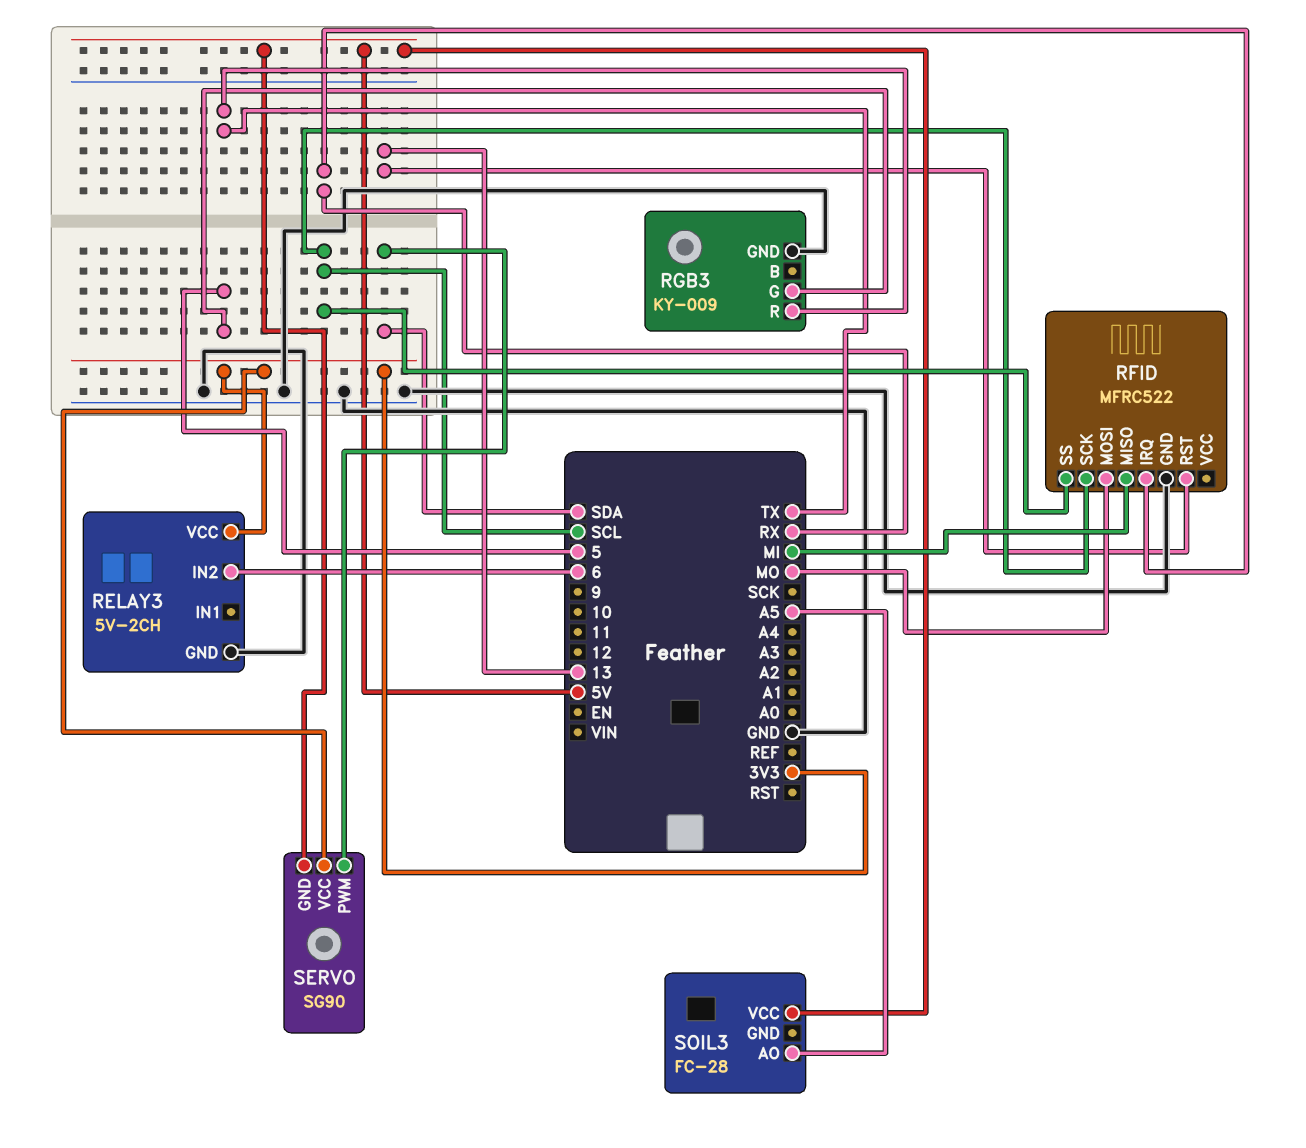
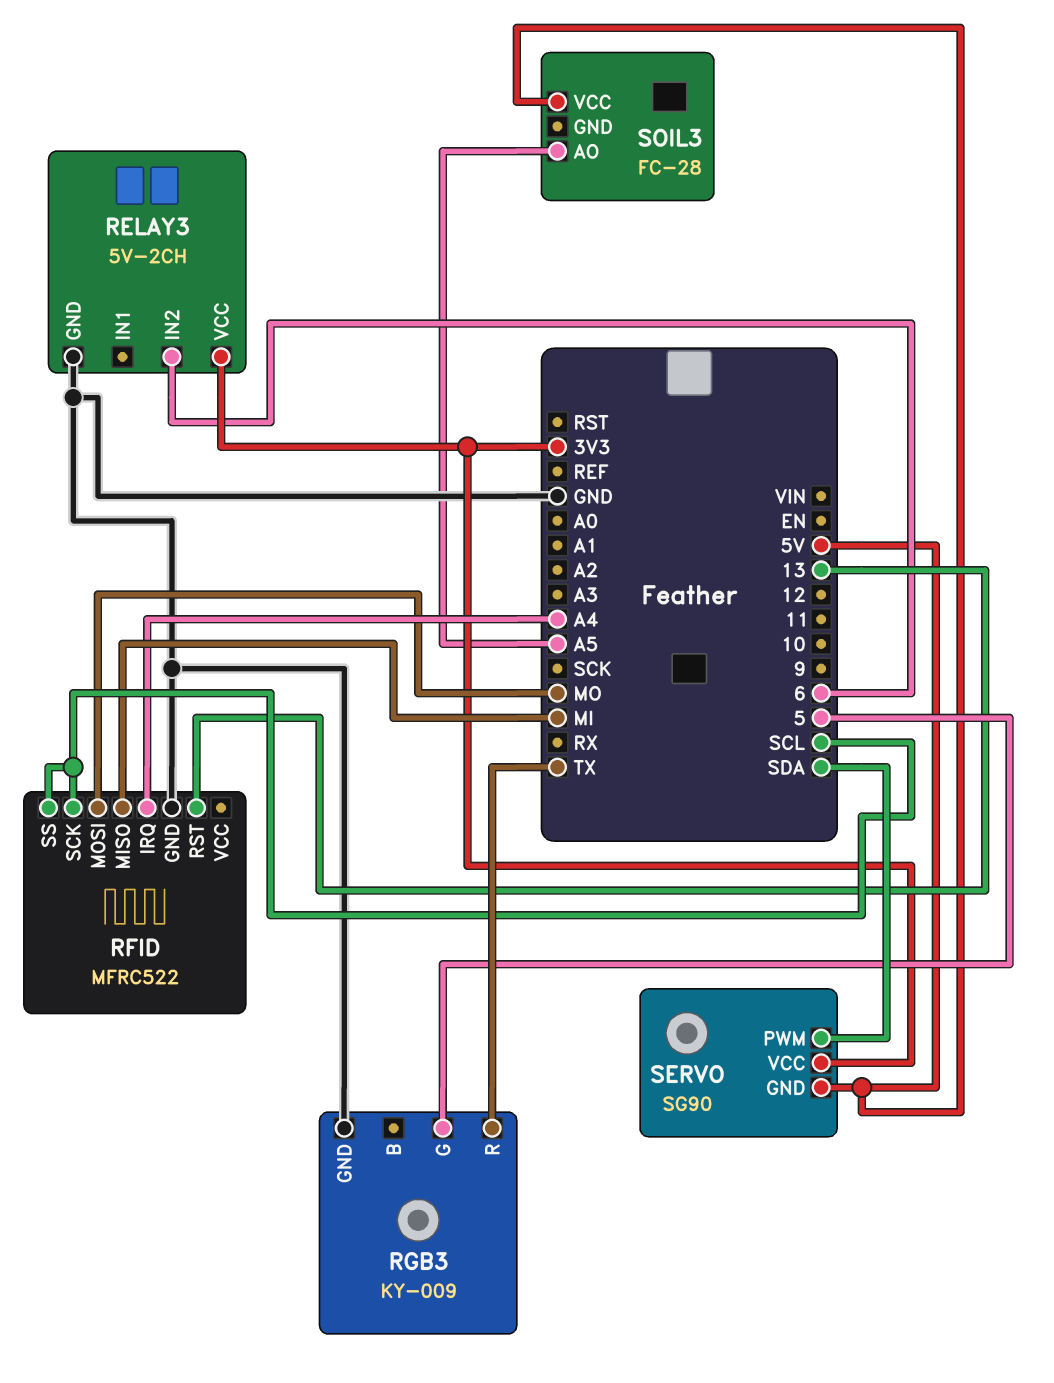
RFID pin IRQ: RX -> A4

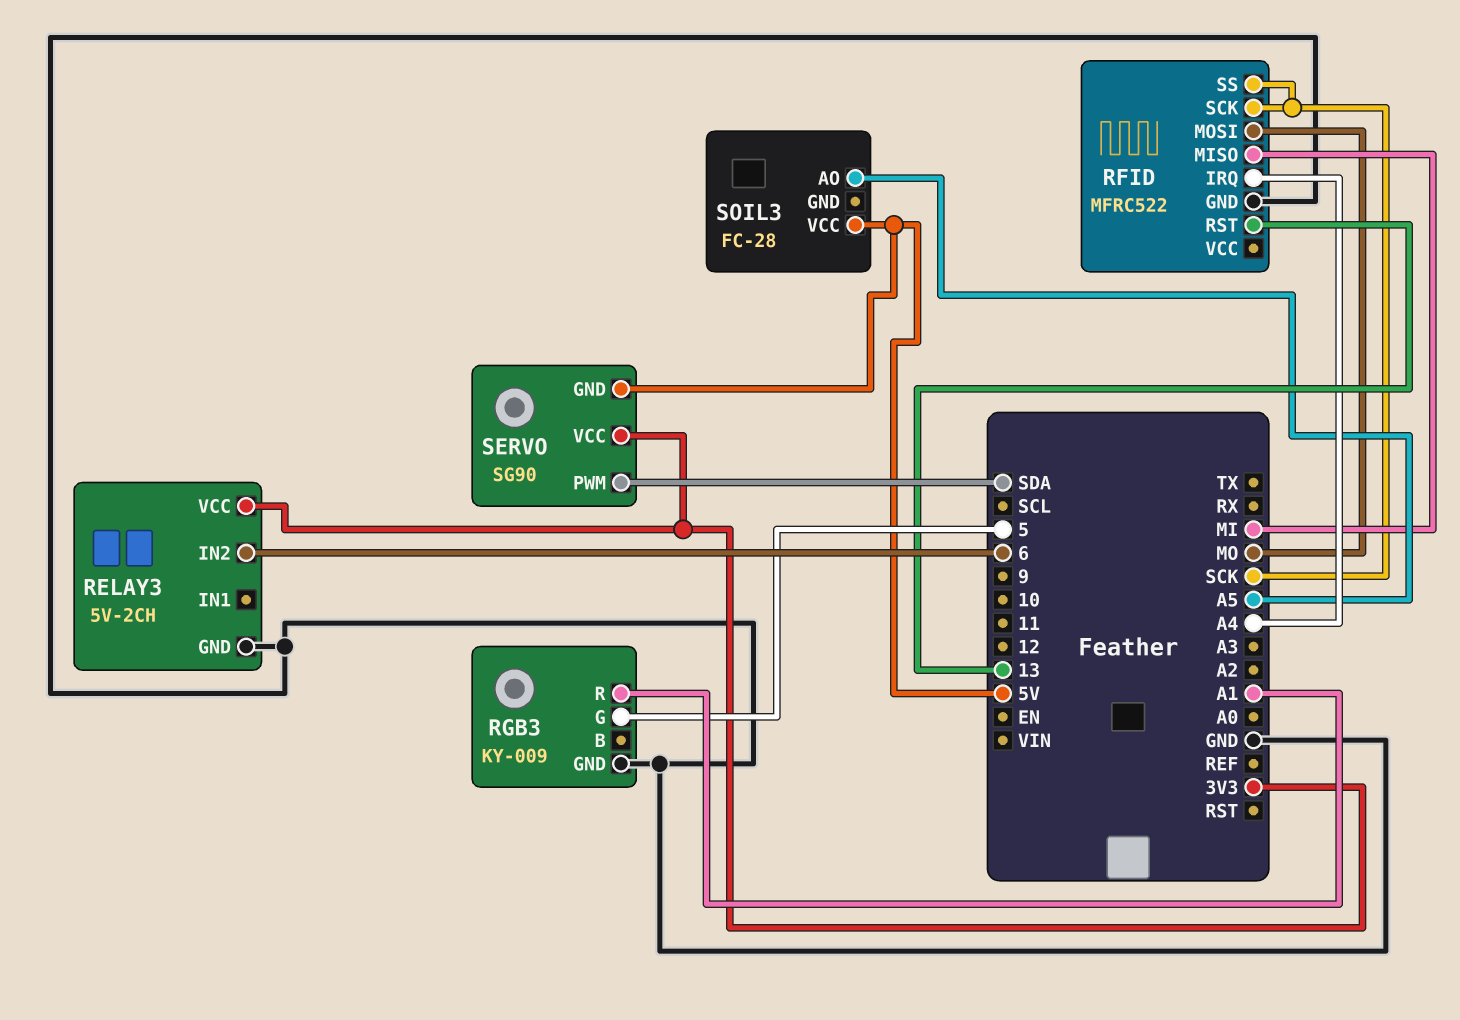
RFID pin SCK: SCL -> SCK
RFID pin SS: SCL -> SCK
RGB3 pin R: TX -> A1

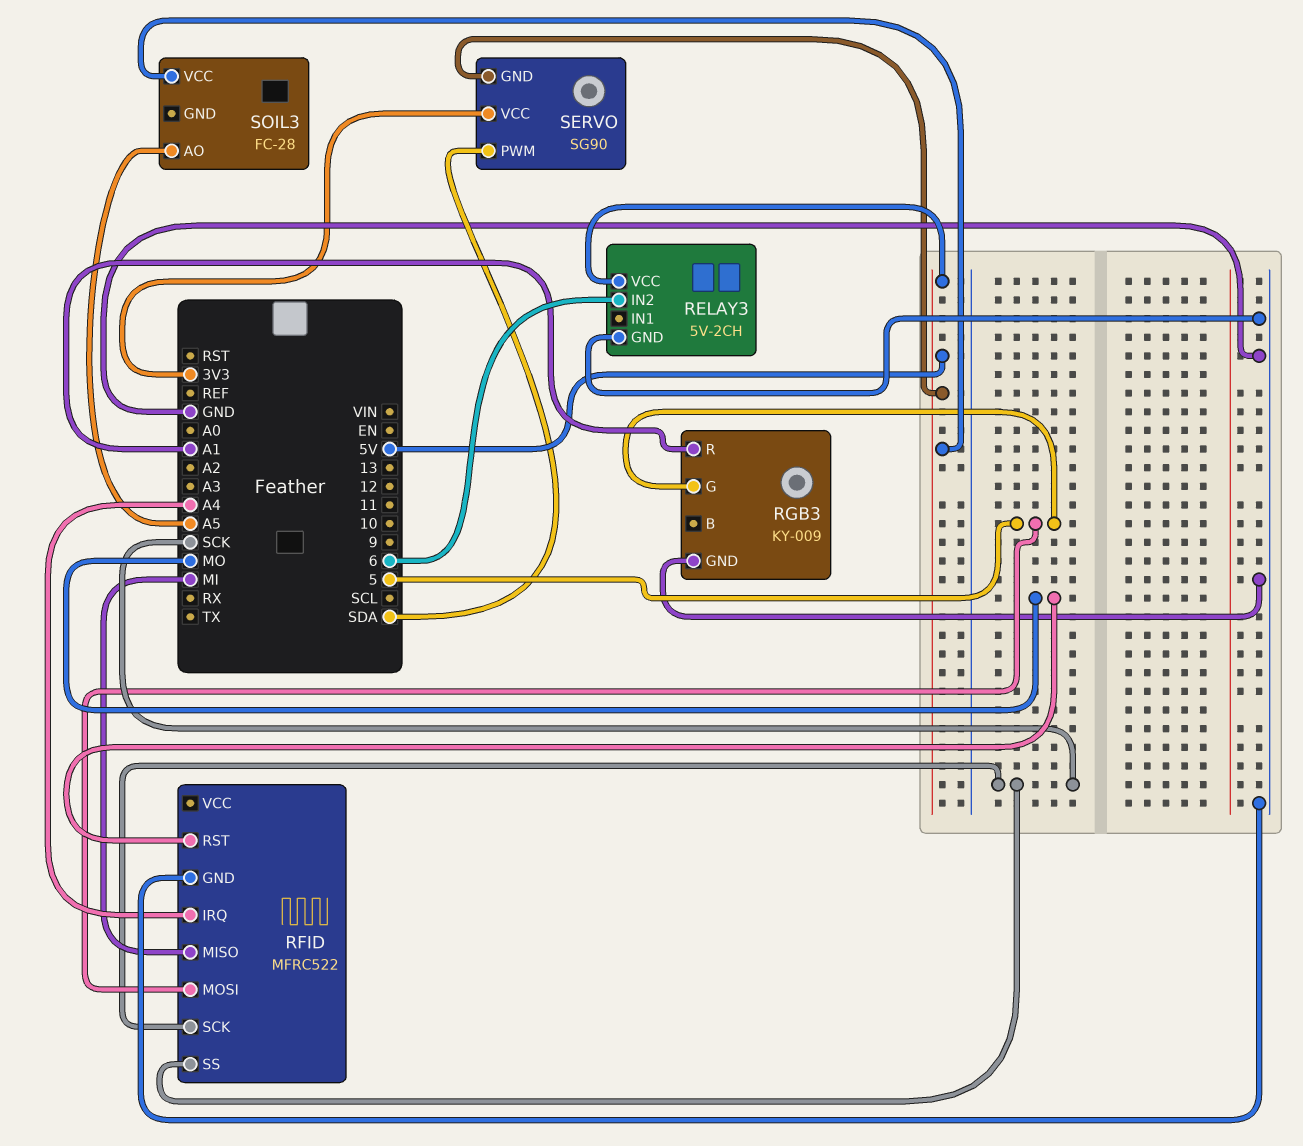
RELAY3 pin VCC: 3V3 -> 5V
RFID pin MOSI: MO -> 5
RFID pin RST: 13 -> MO

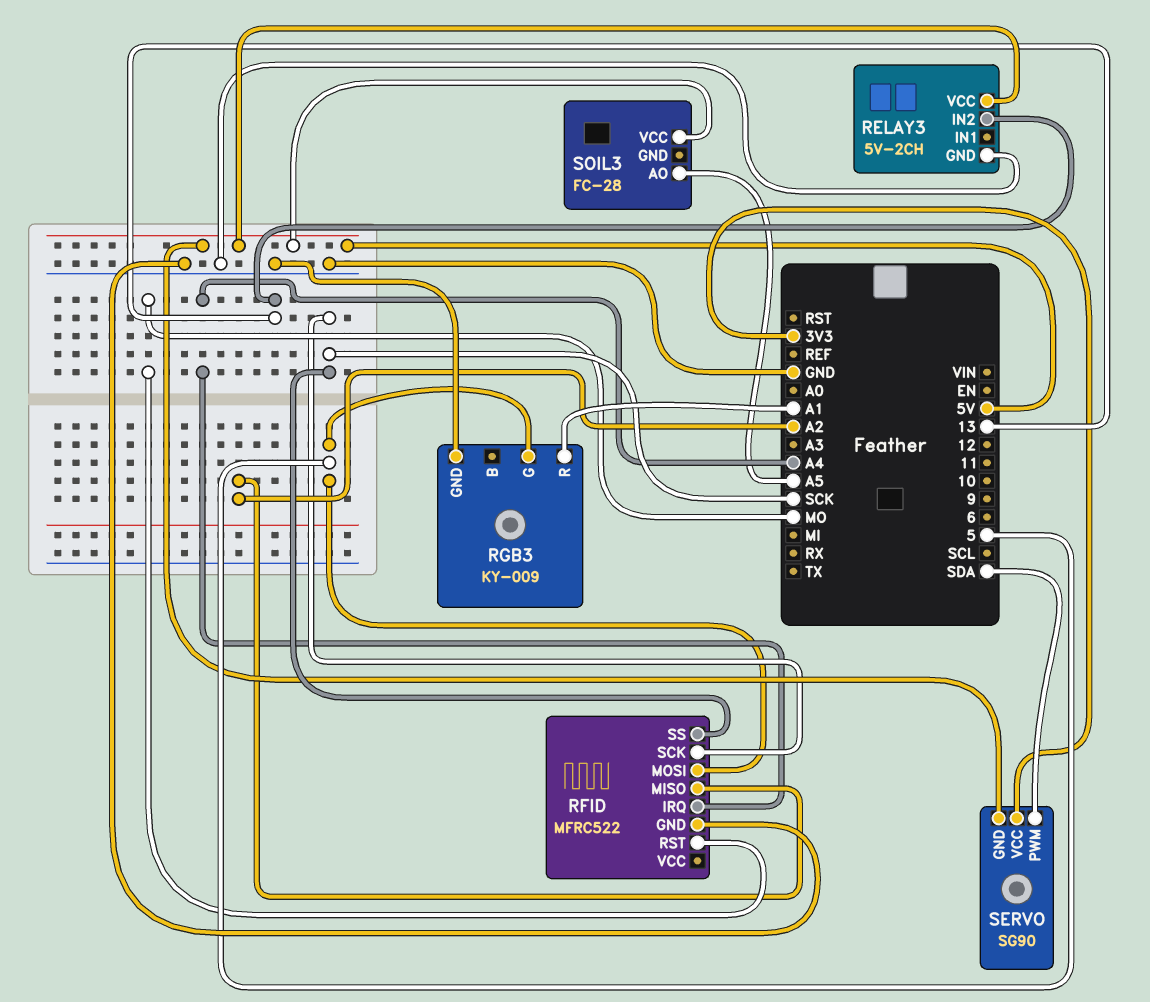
RELAY3 pin IN2: 6 -> 13
RFID pin MISO: MI -> A2

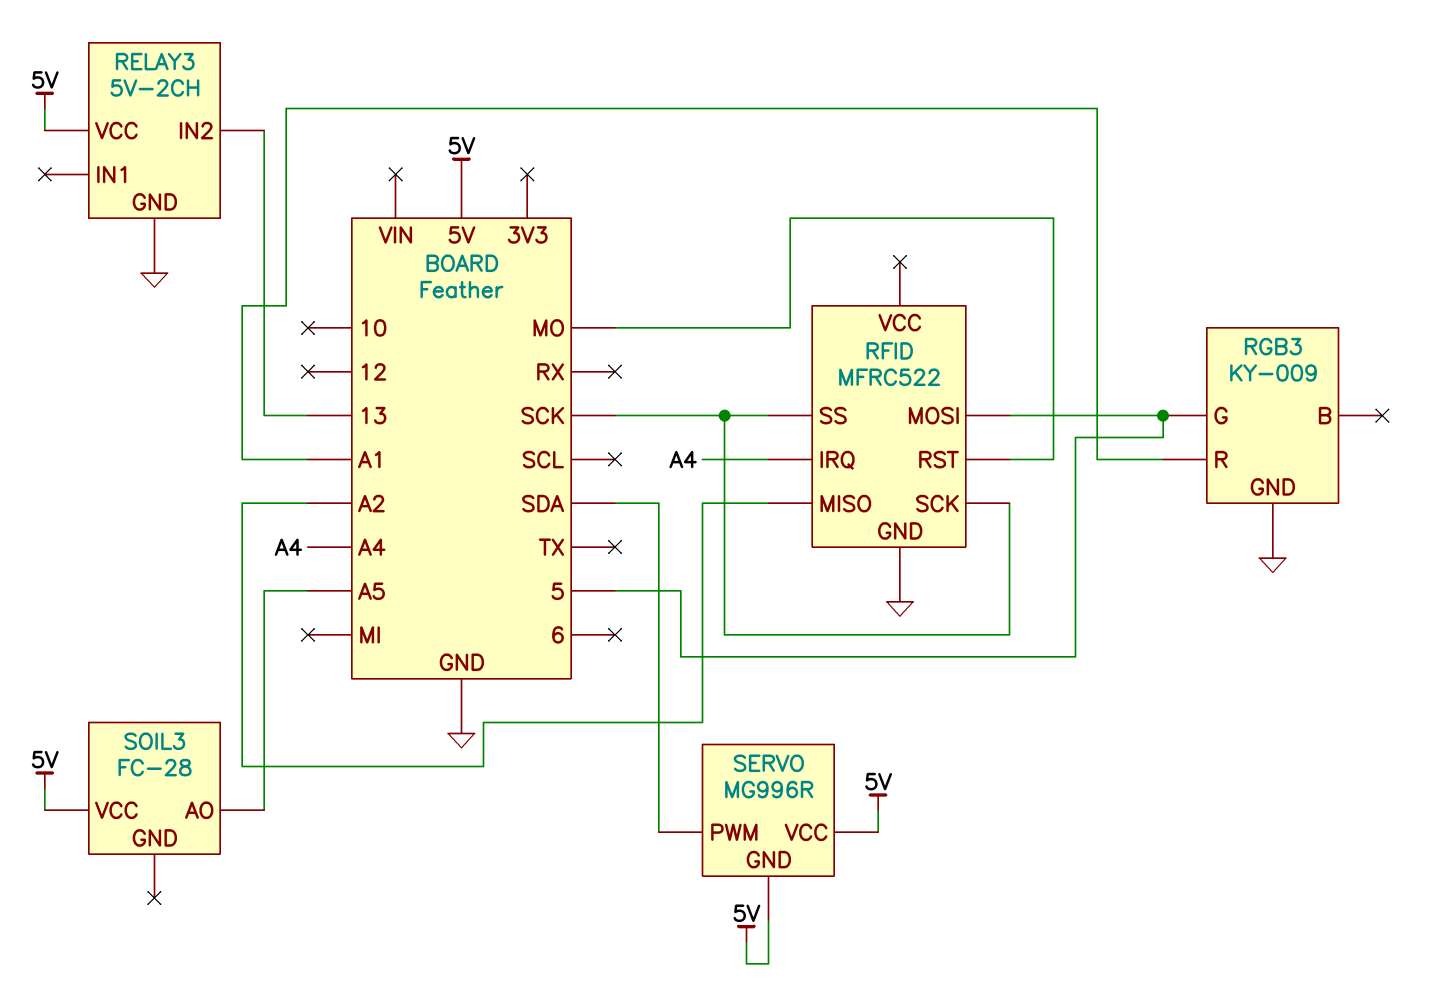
SERVO: SG90 -> MG996R
SERVO pin VCC: 3V3 -> 5V

